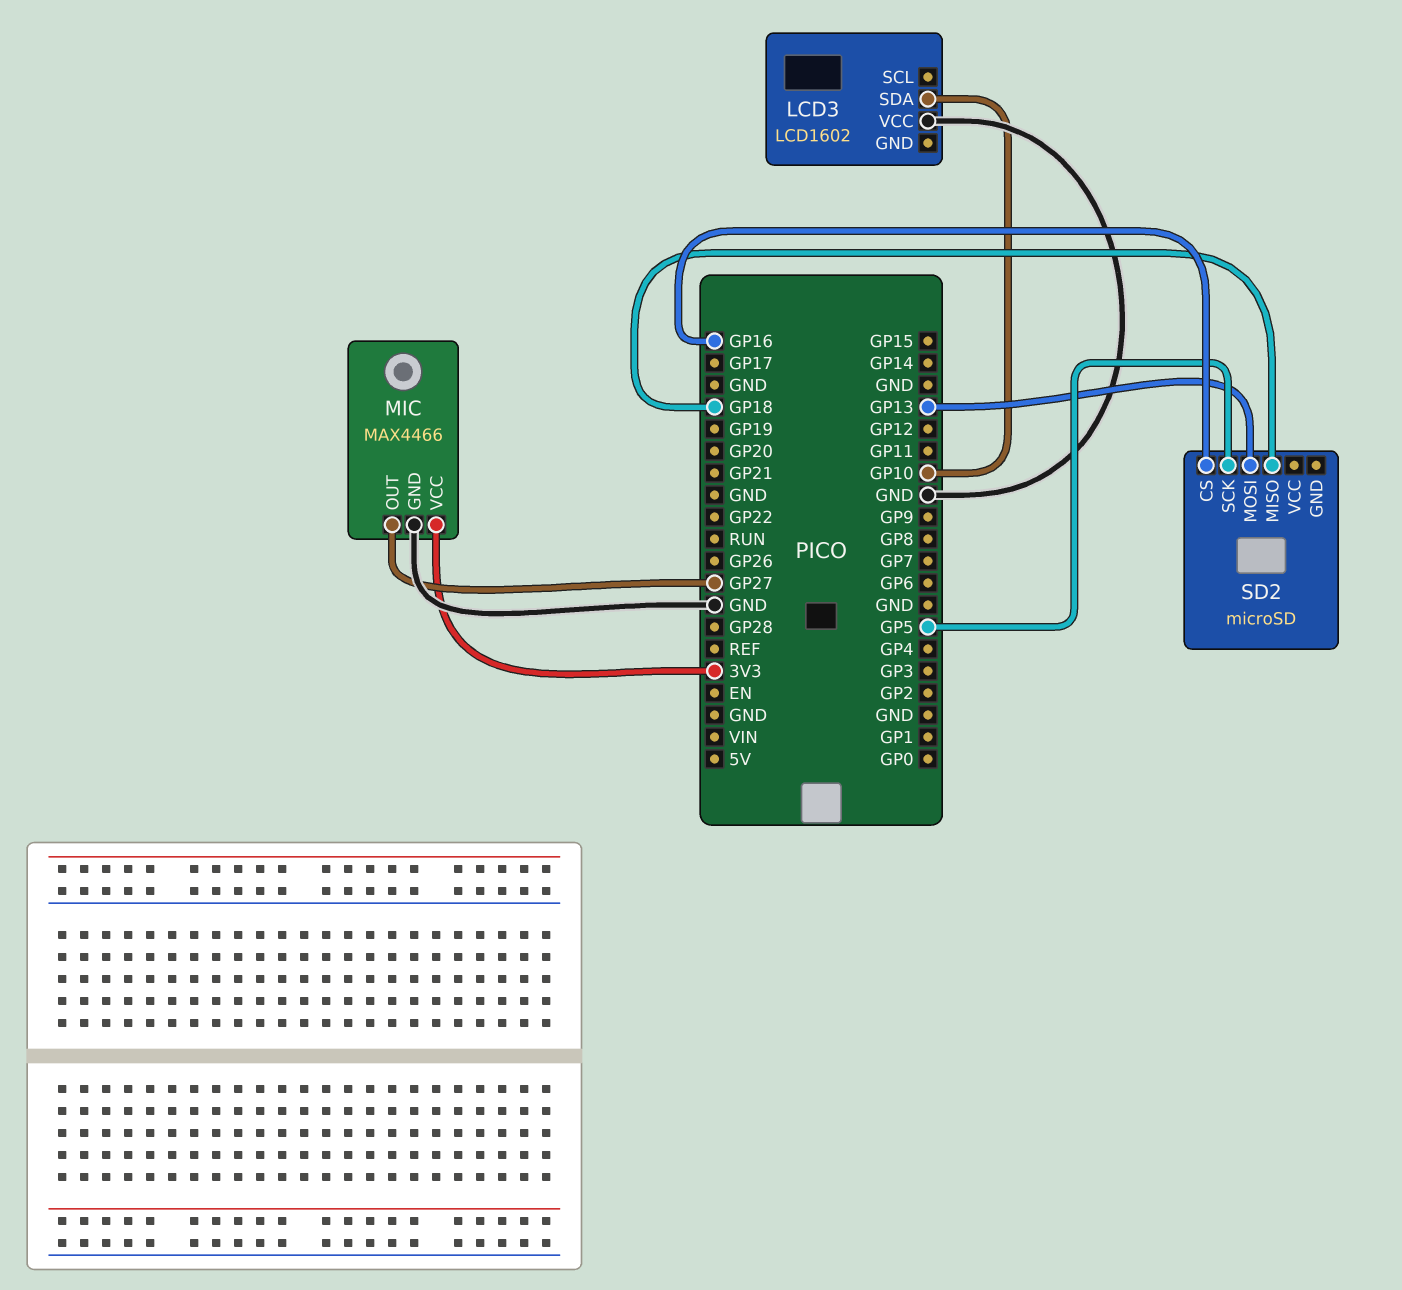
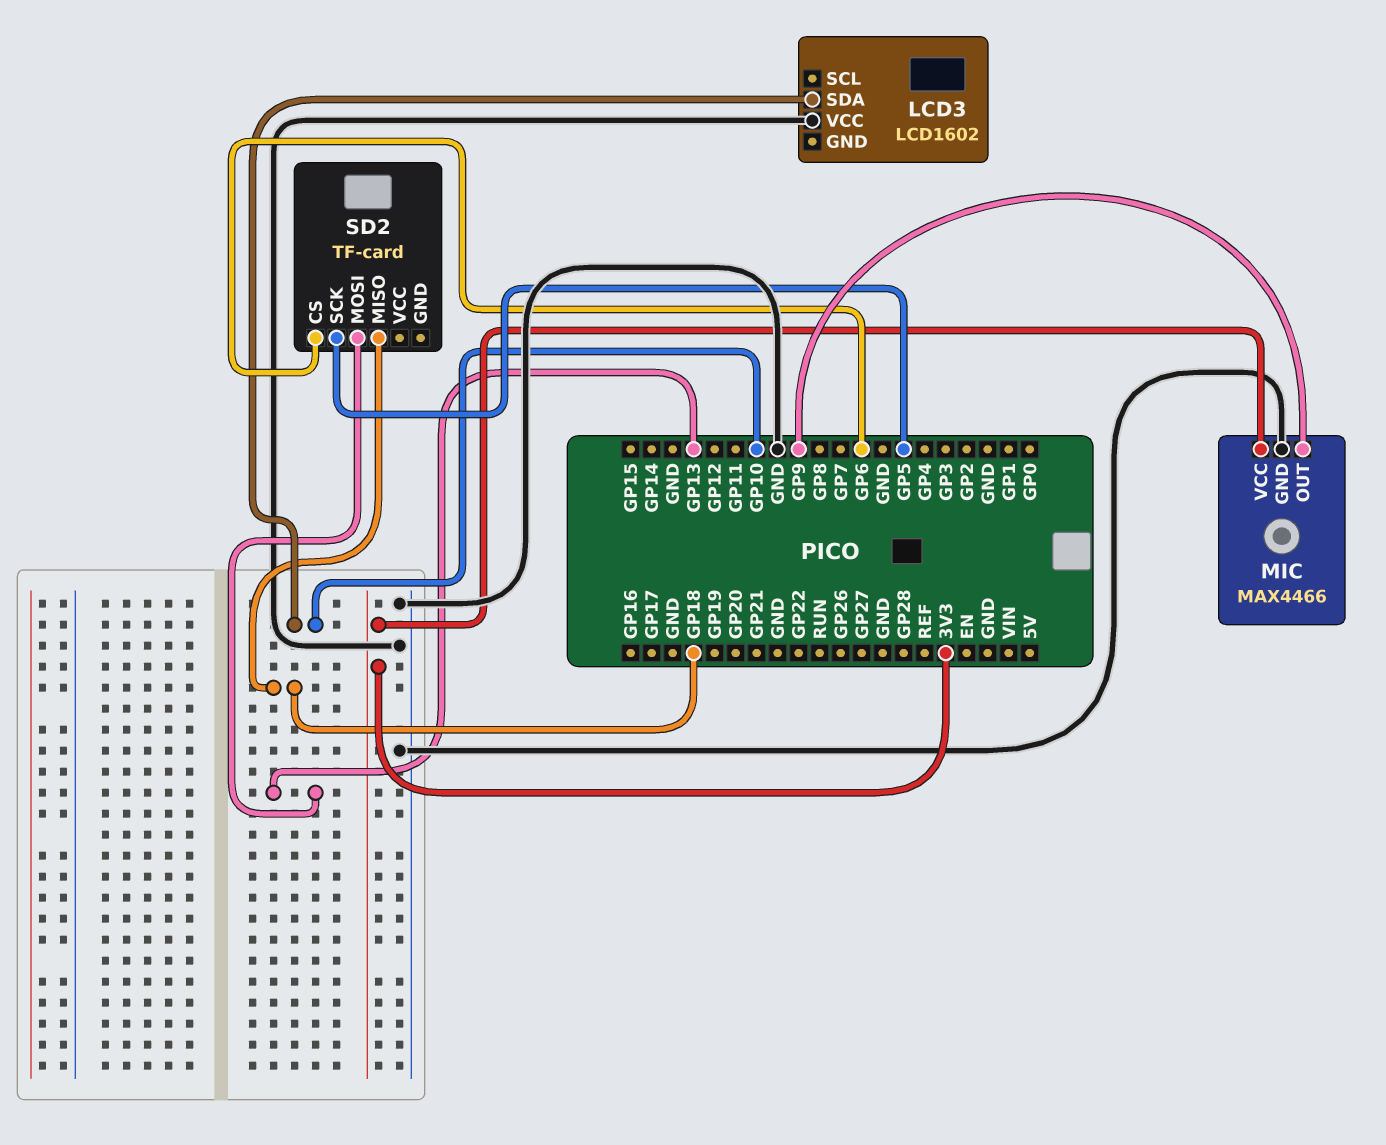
MIC pin OUT: GP27 -> GP9
SD2: microSD -> TF-card
SD2 pin CS: GP16 -> GP6

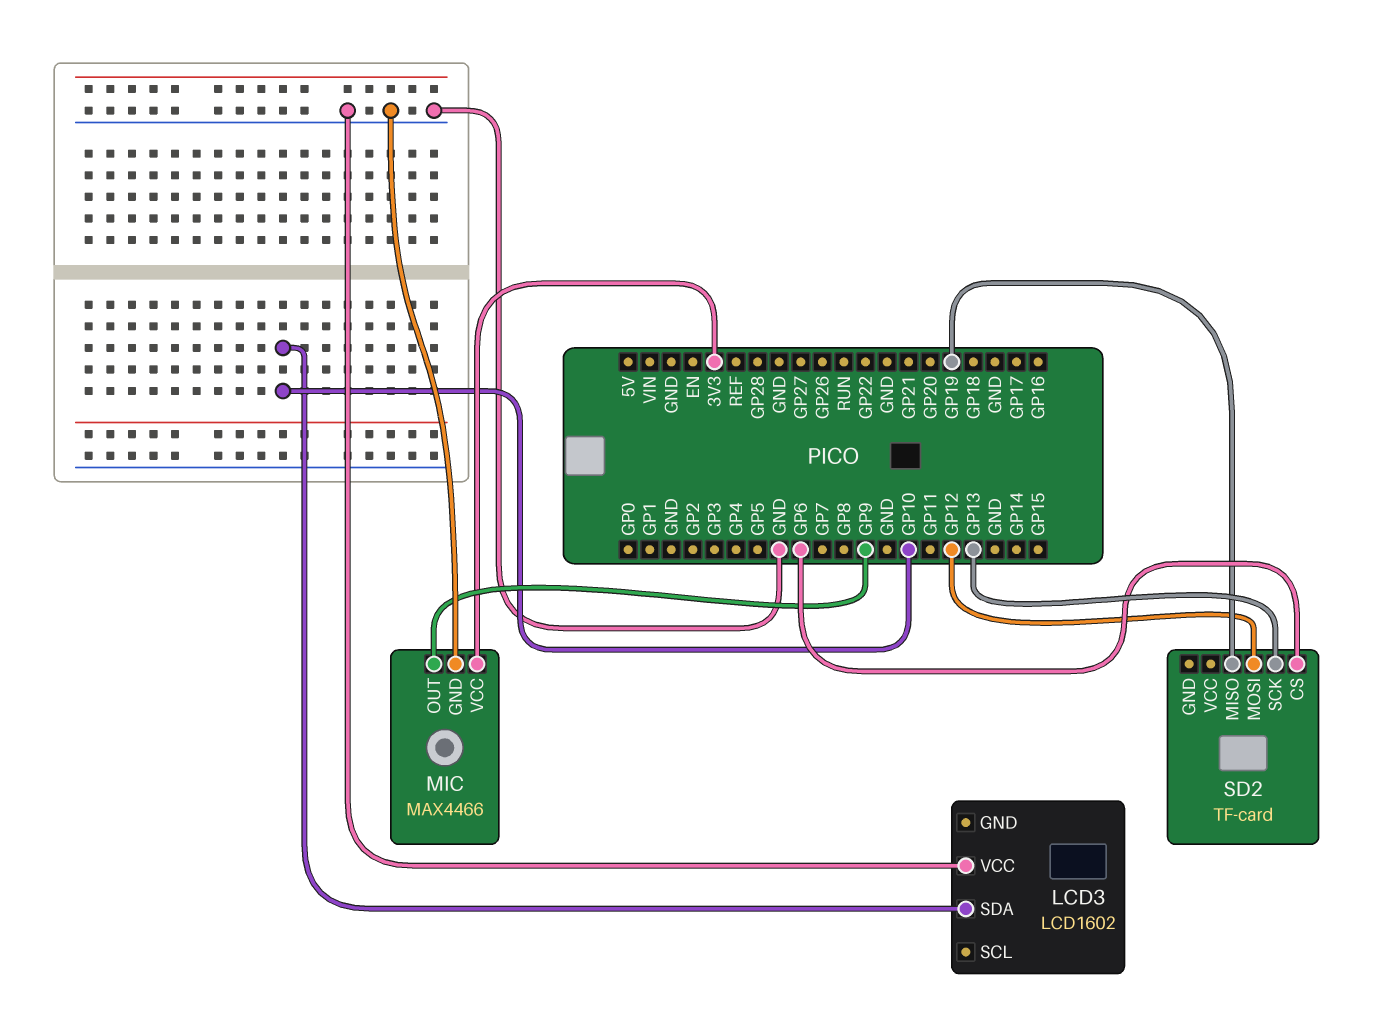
SD2 pin MISO: GP18 -> GP19
SD2 pin MOSI: GP13 -> GP12
SD2 pin SCK: GP5 -> GP13

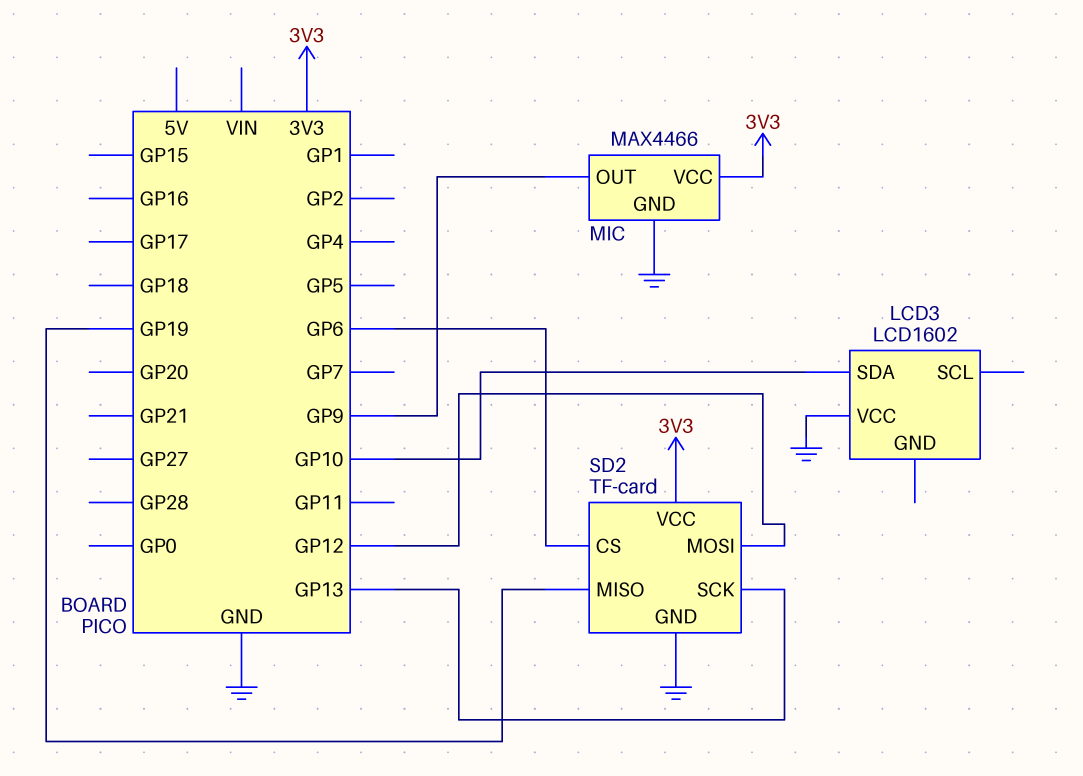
SD2 pin GND: none -> GND
SD2 pin VCC: none -> 3V3

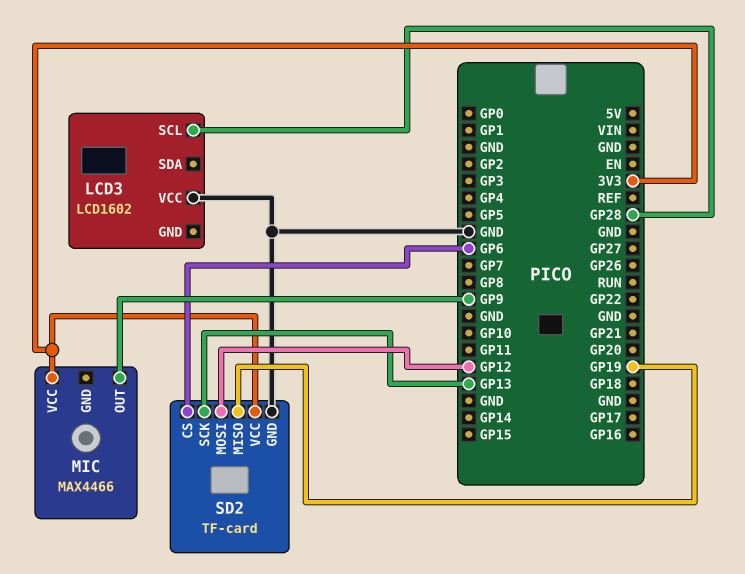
LCD3 pin SCL: none -> GP28
LCD3 pin SDA: GP10 -> none
MIC pin GND: GND -> none

